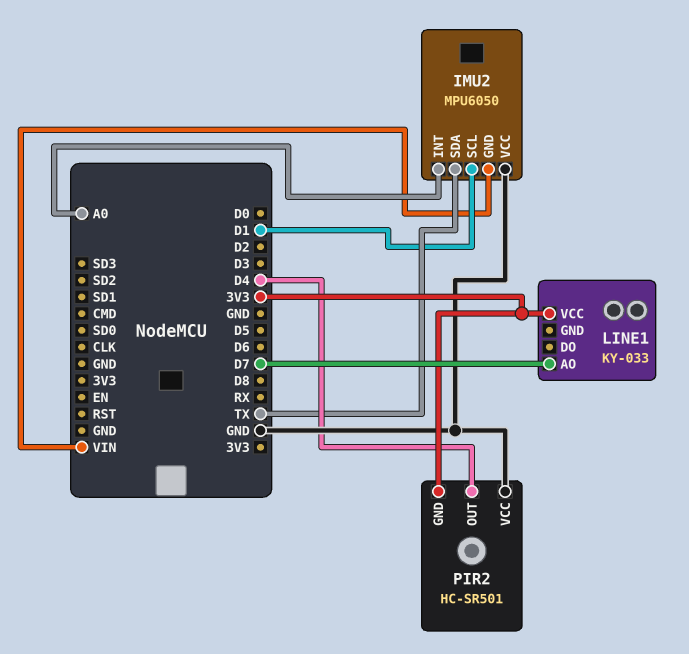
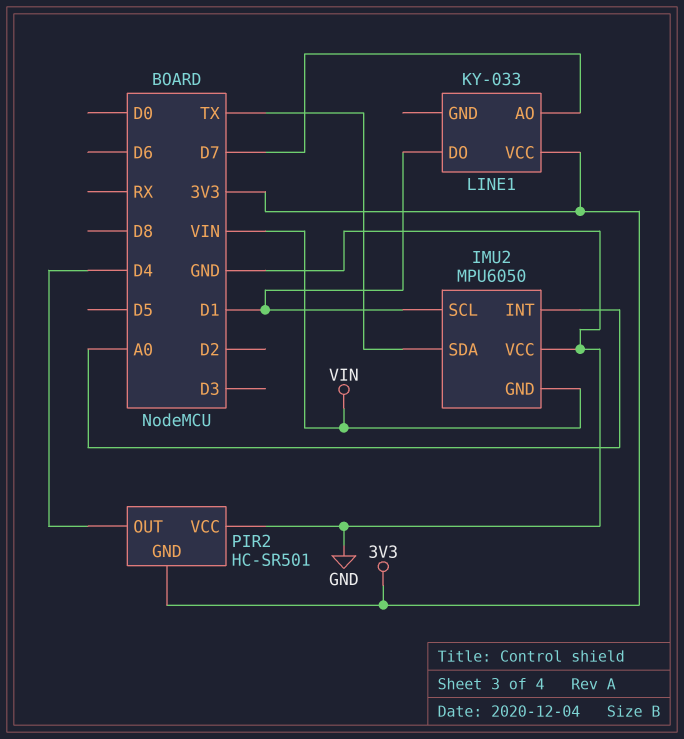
LINE1 pin DO: none -> D1

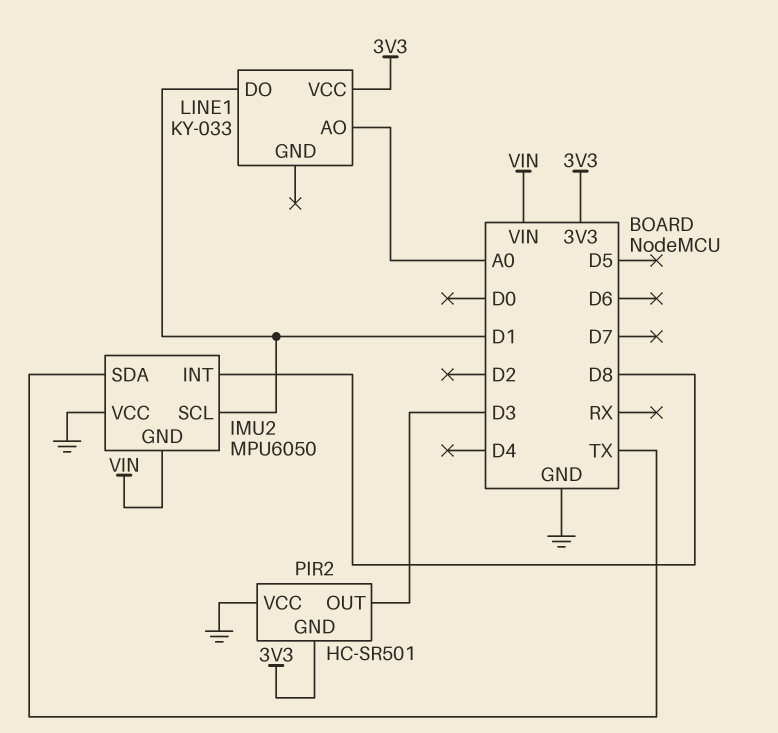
IMU2 pin INT: A0 -> D8
LINE1 pin AO: D7 -> A0
PIR2 pin OUT: D4 -> D3

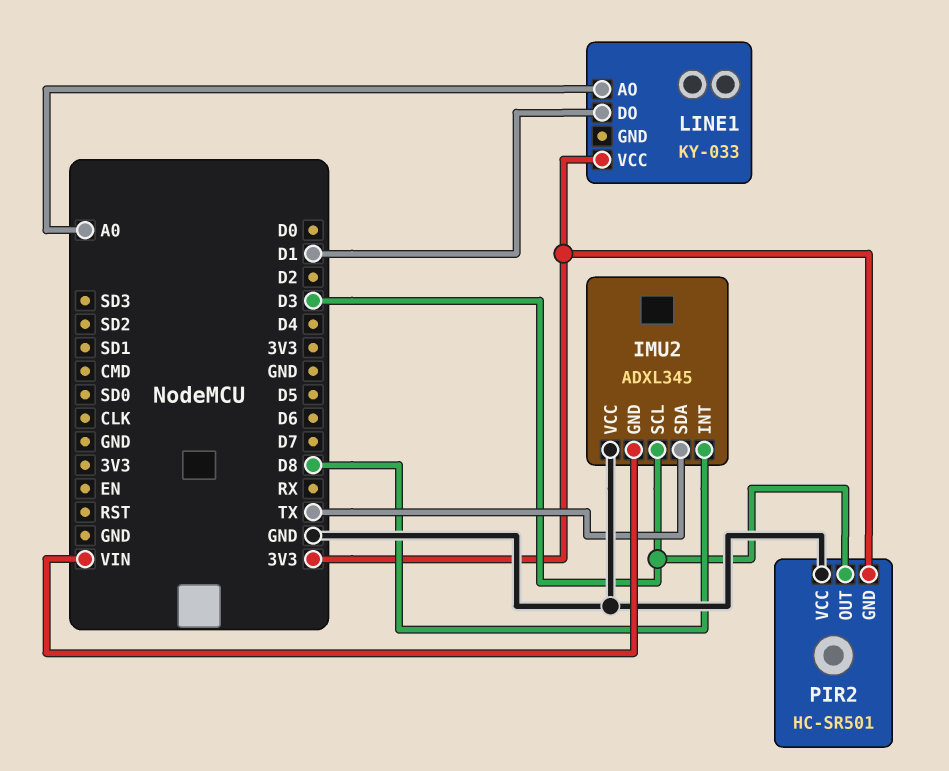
IMU2: MPU6050 -> ADXL345
IMU2 pin SCL: D1 -> D3

